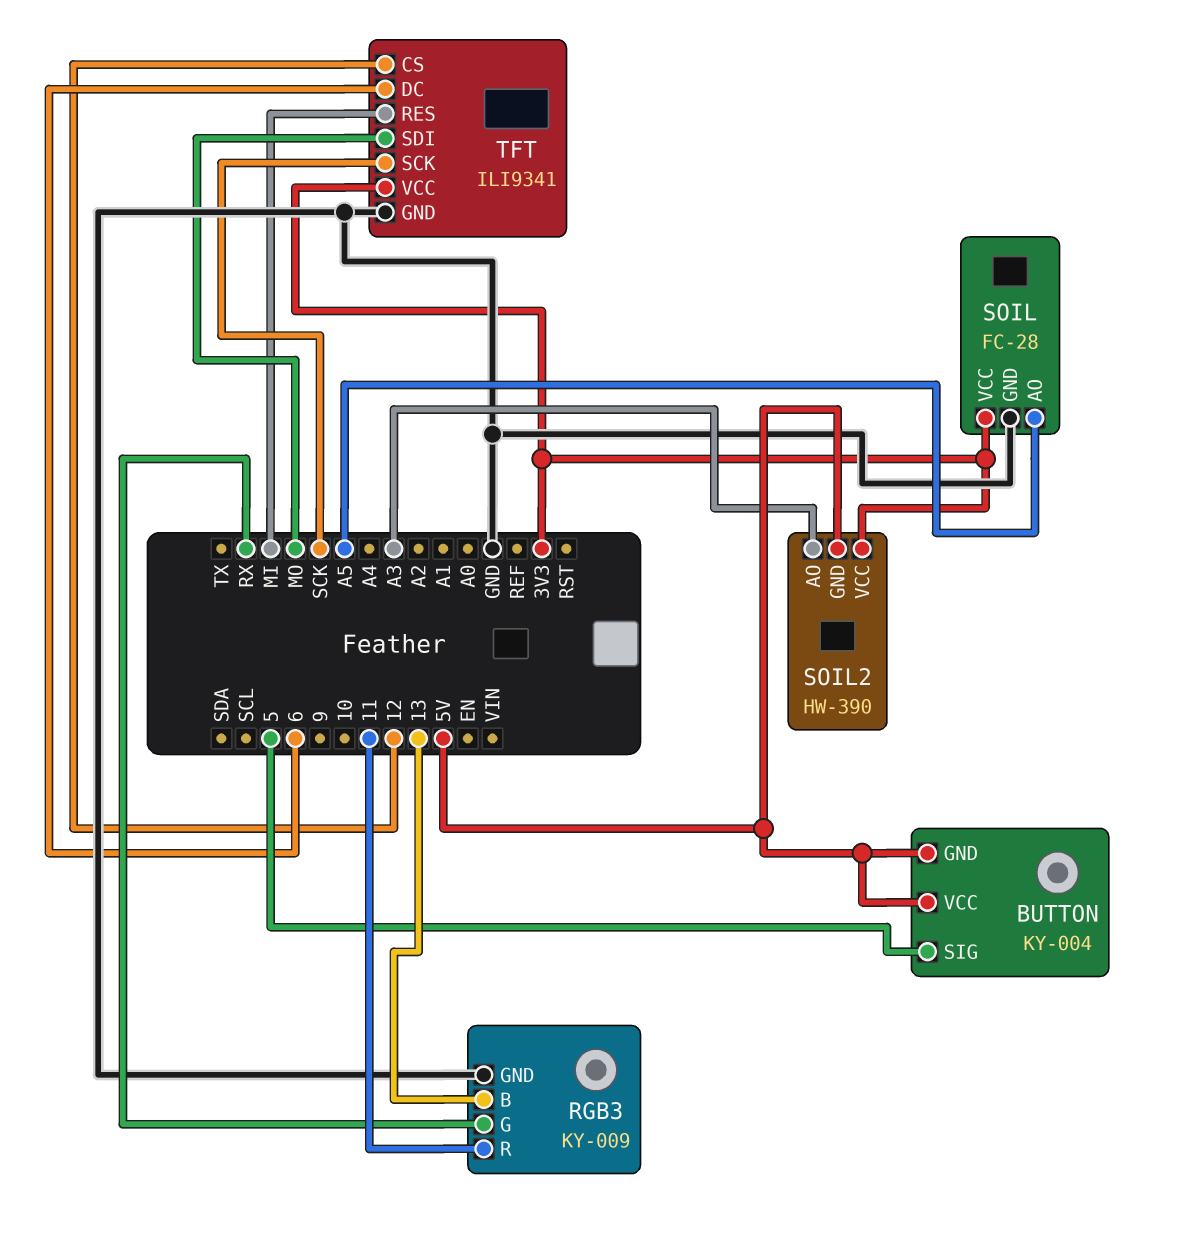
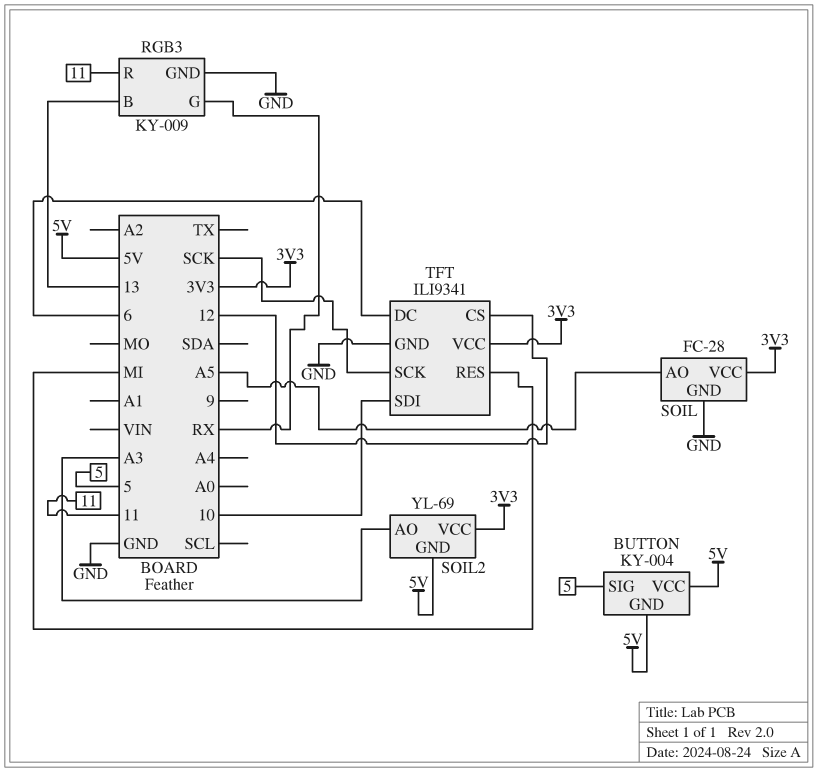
SOIL2: HW-390 -> YL-69
TFT pin SDI: MO -> 10

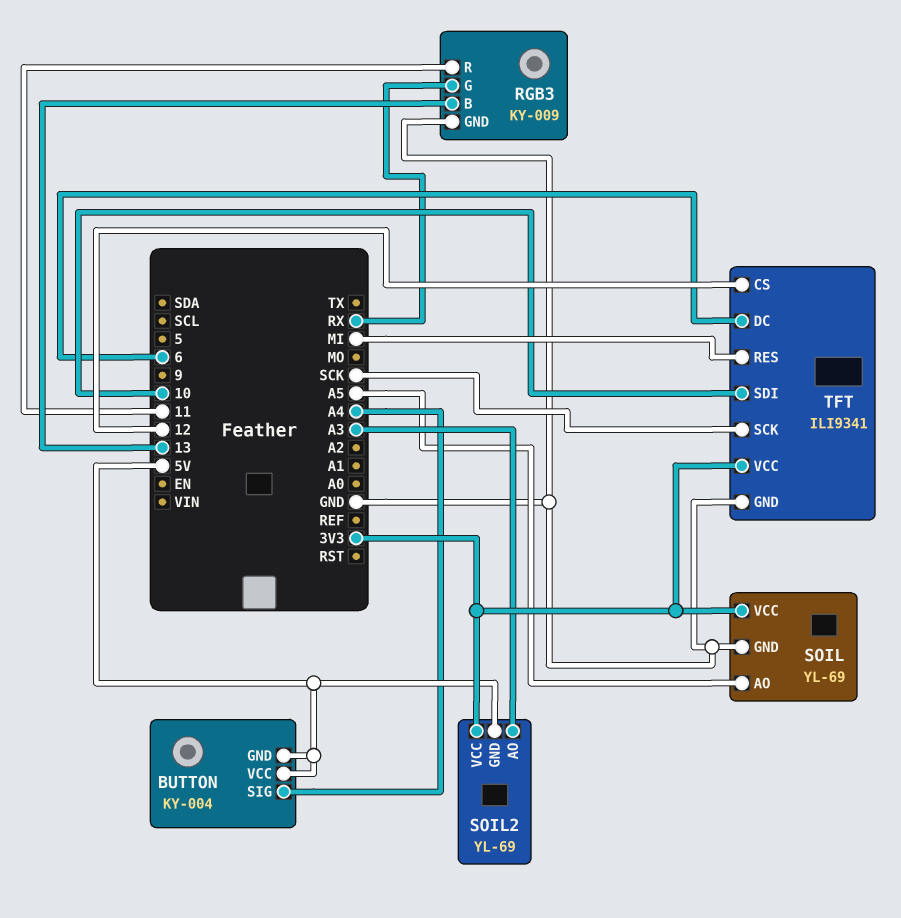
BUTTON pin SIG: 5 -> A4
SOIL: FC-28 -> YL-69

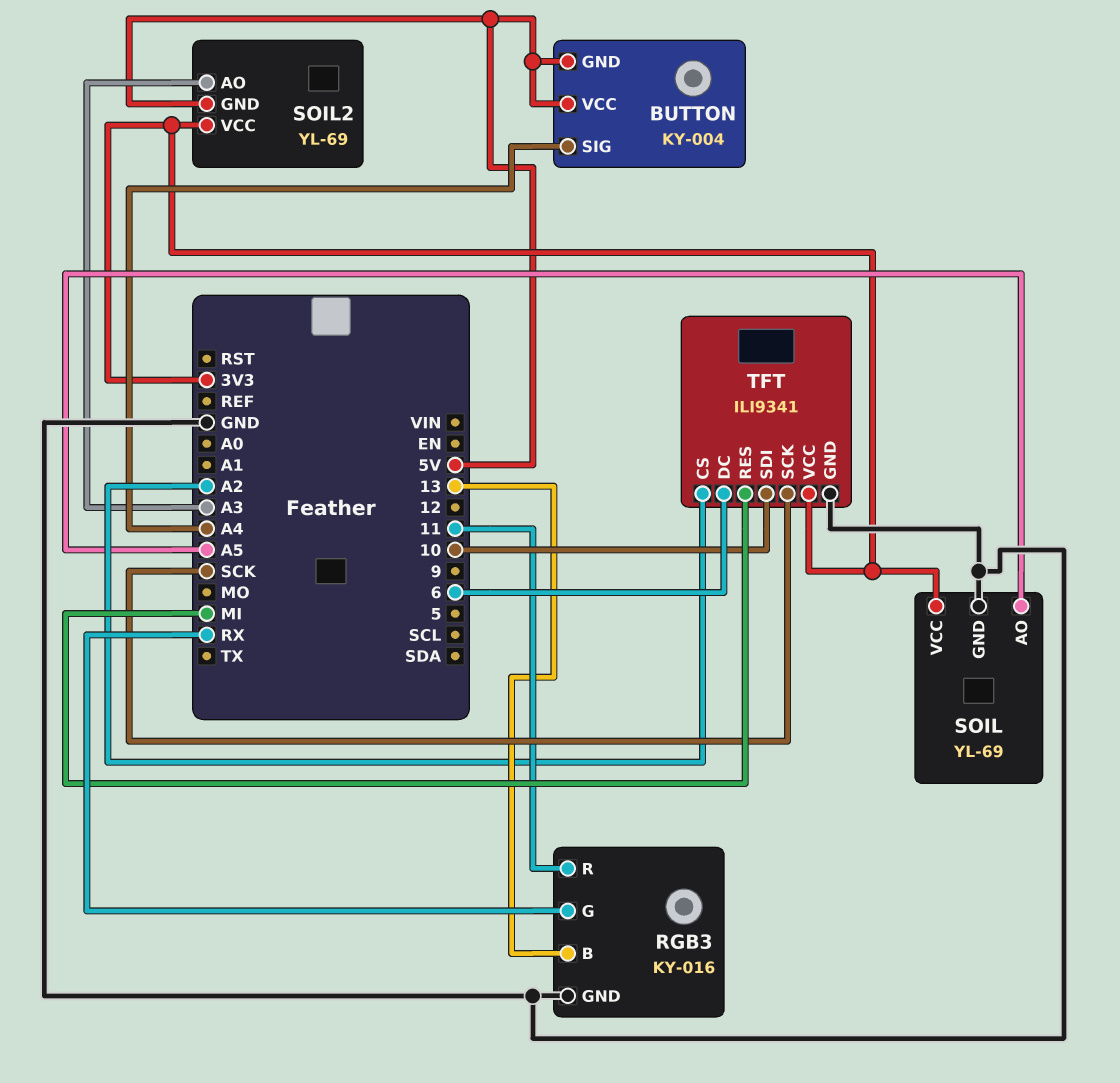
RGB3: KY-009 -> KY-016
TFT pin CS: 12 -> A2

